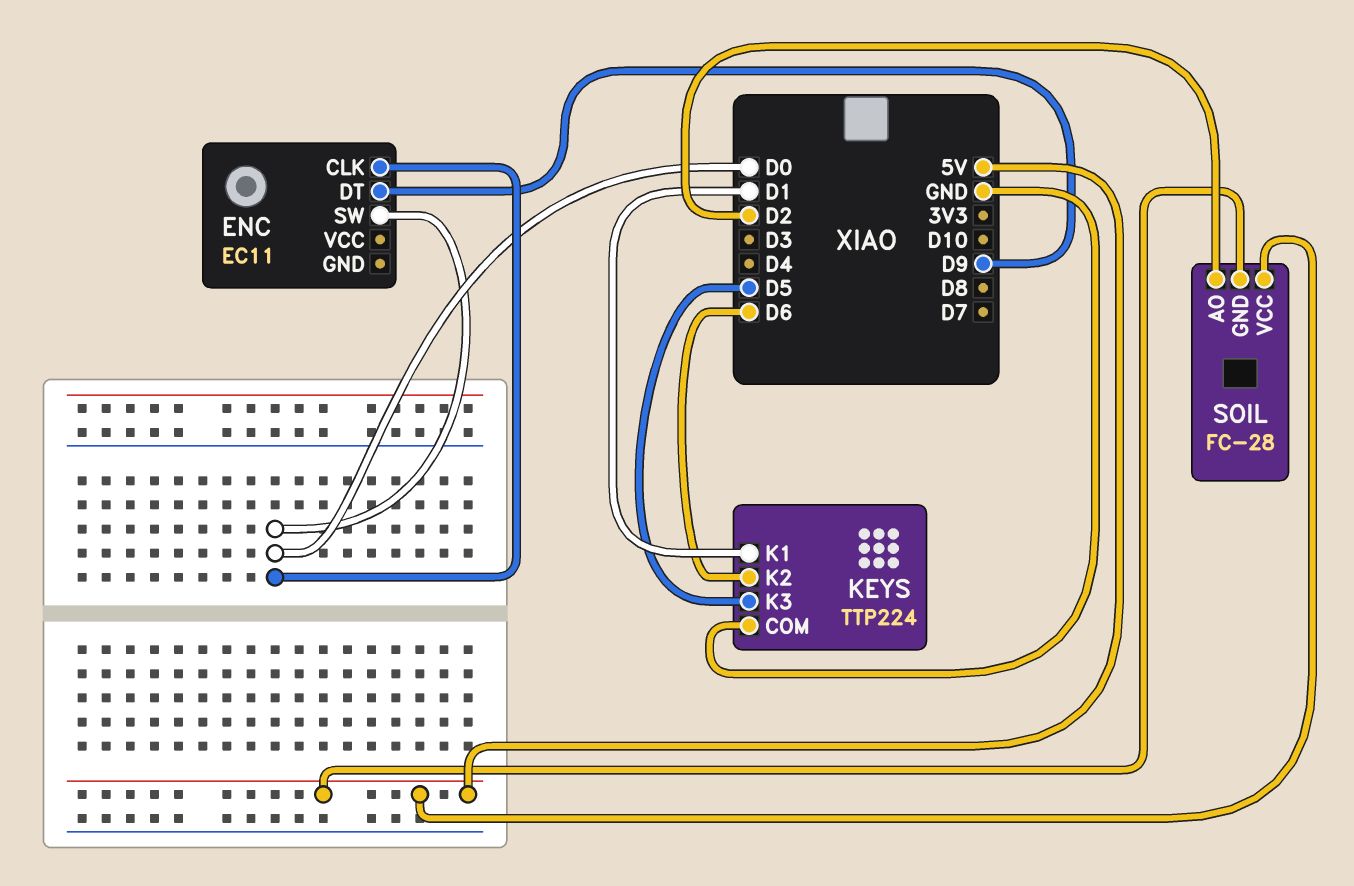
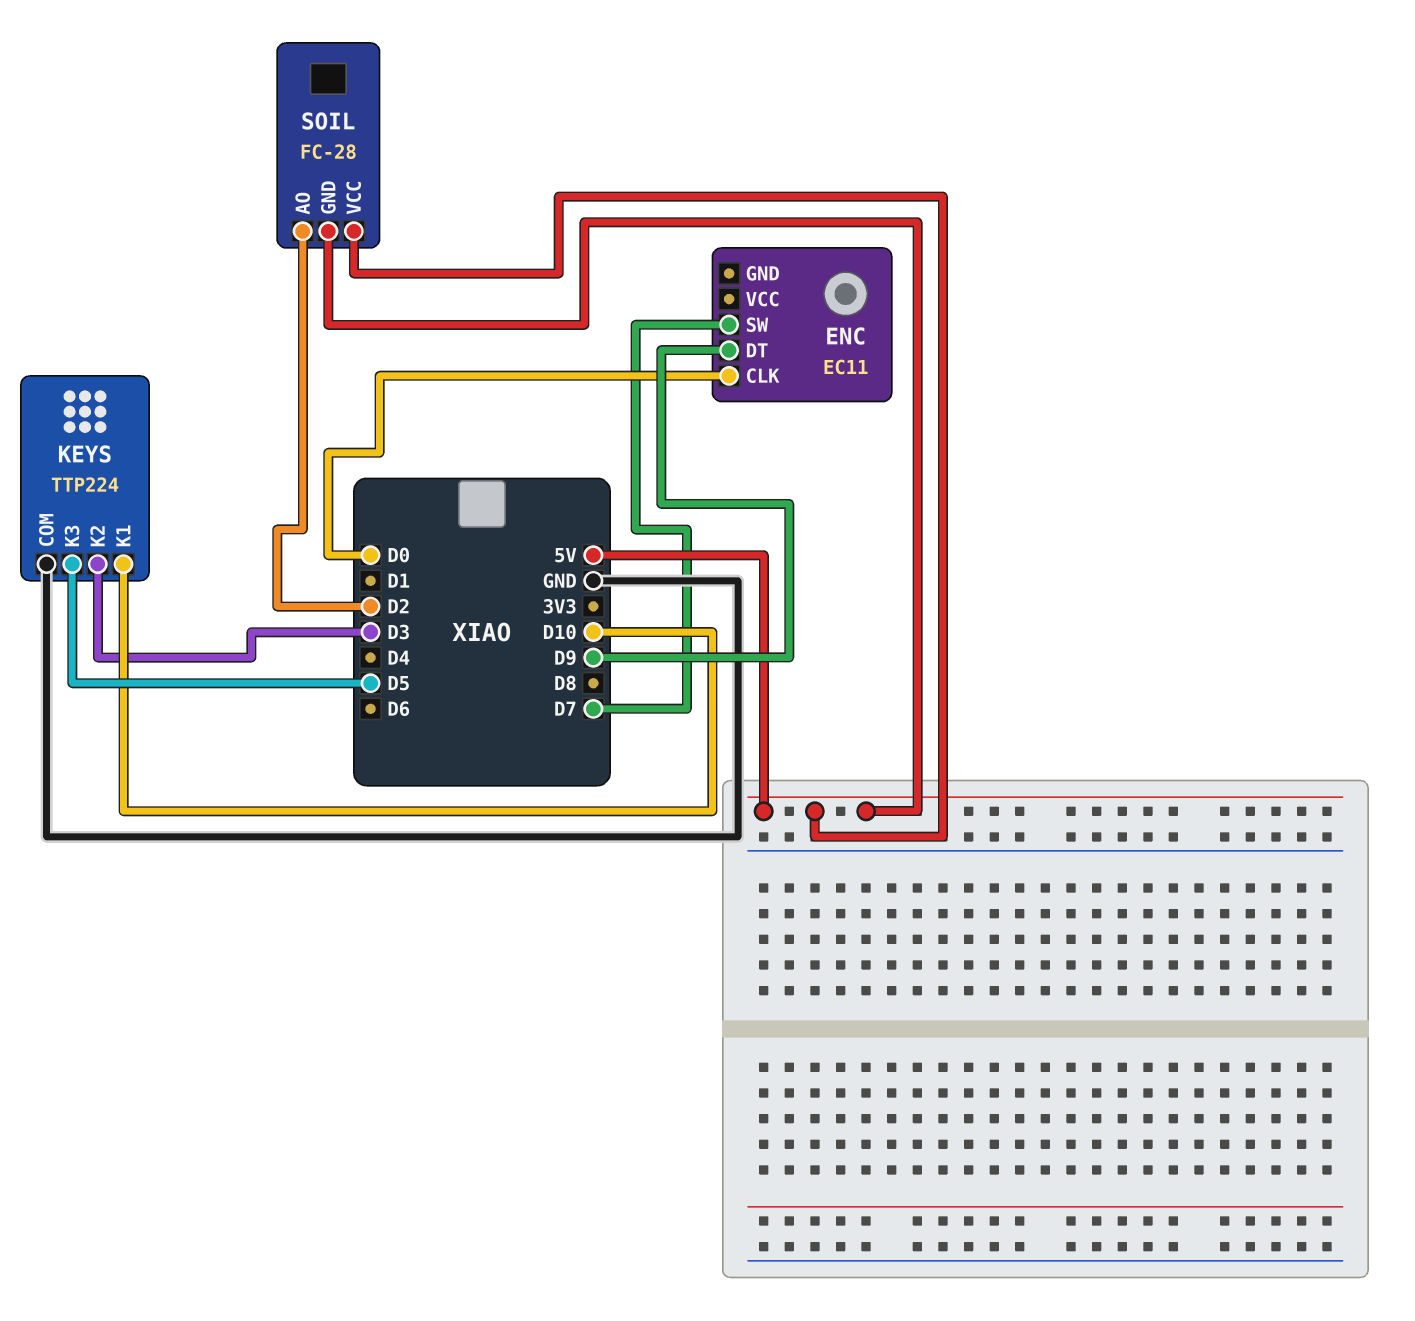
ENC pin SW: D0 -> D7
KEYS pin K1: D1 -> D10
KEYS pin K2: D6 -> D3

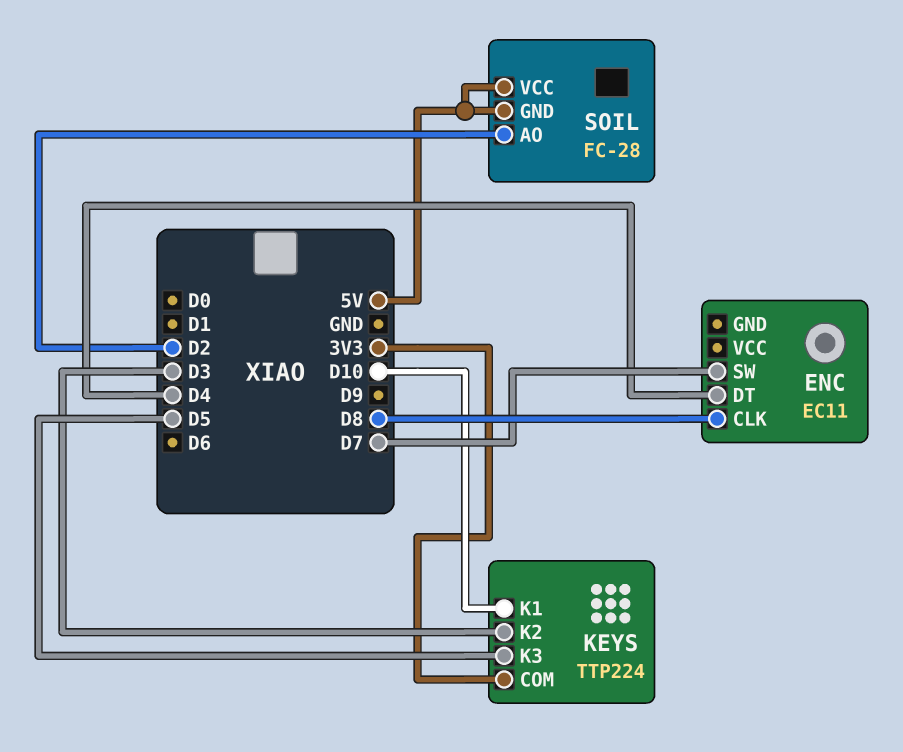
ENC pin CLK: D0 -> D8
ENC pin DT: D9 -> D4
KEYS pin COM: GND -> 3V3

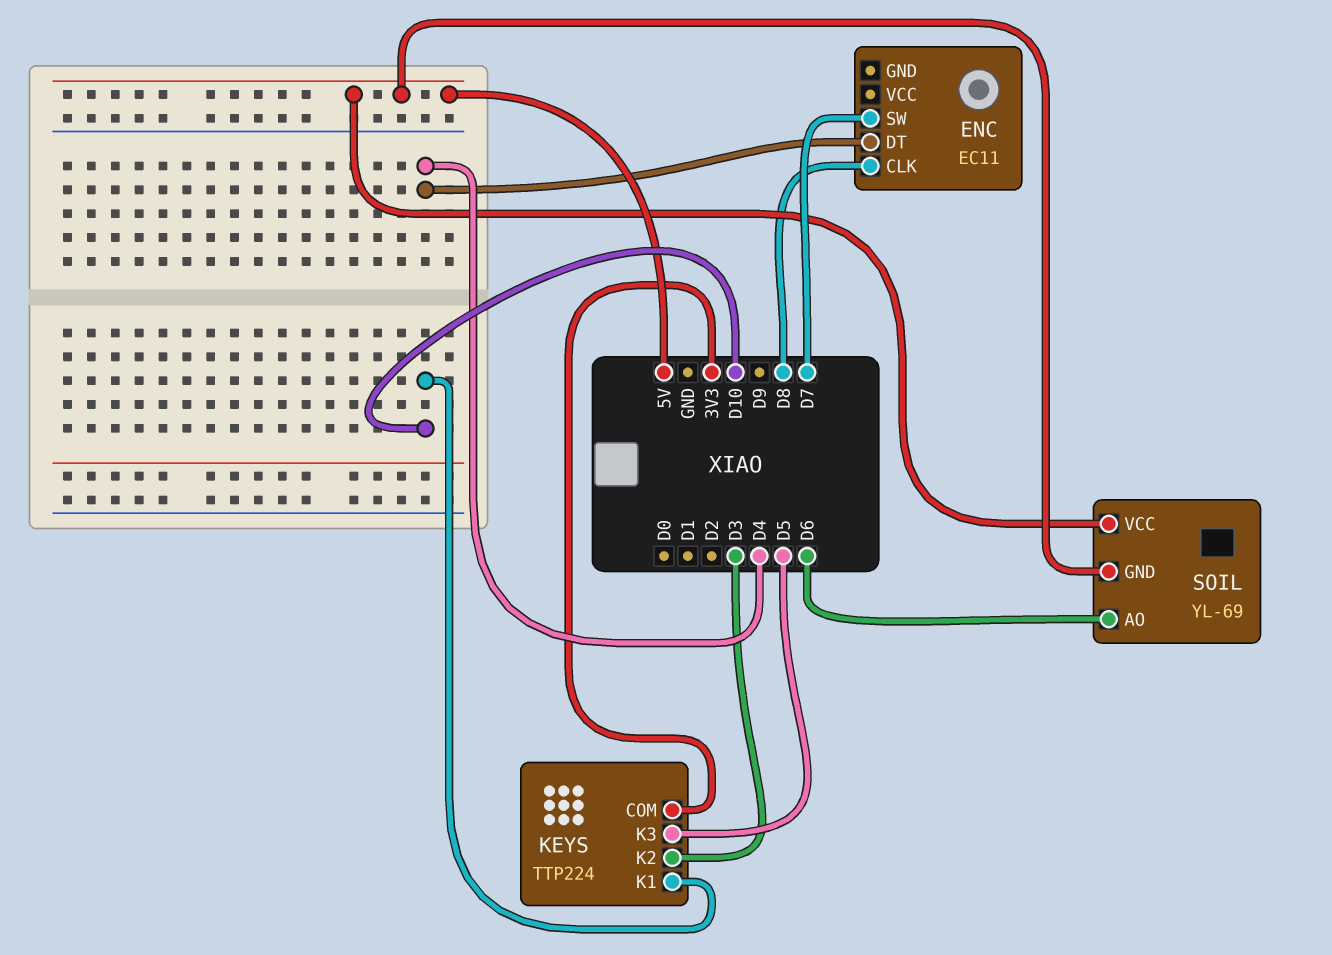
SOIL: FC-28 -> YL-69
SOIL pin AO: D2 -> D6

